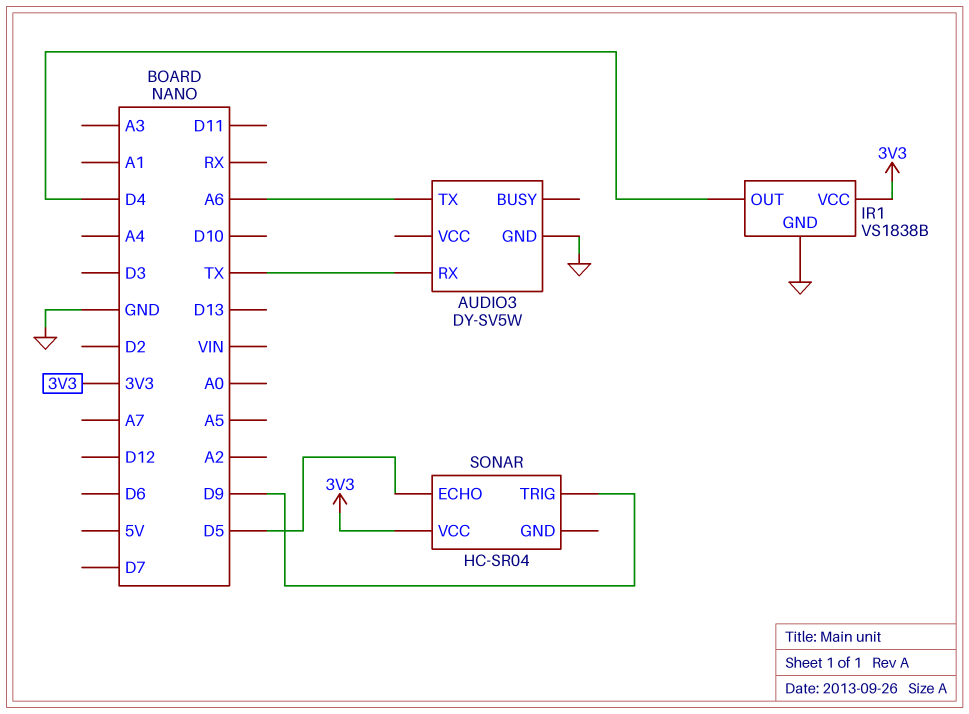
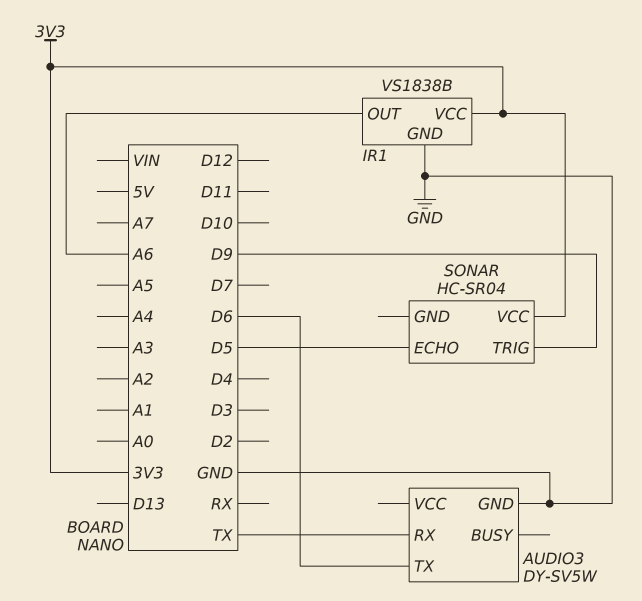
AUDIO3 pin TX: A6 -> D6
IR1 pin OUT: D4 -> A6

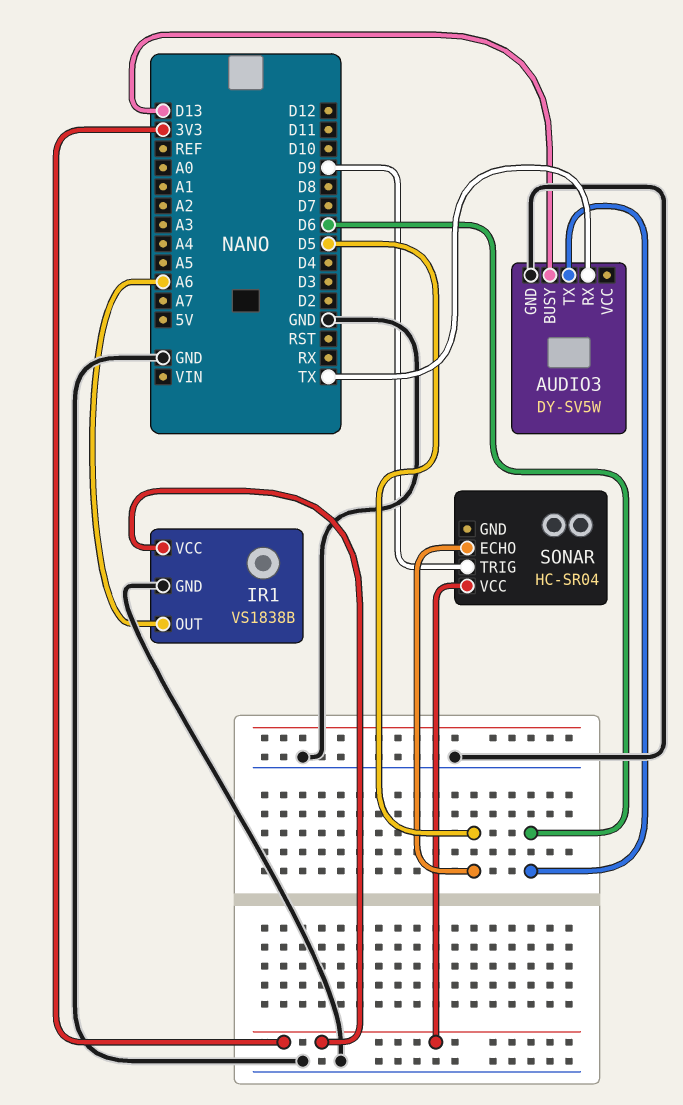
AUDIO3 pin BUSY: none -> D13

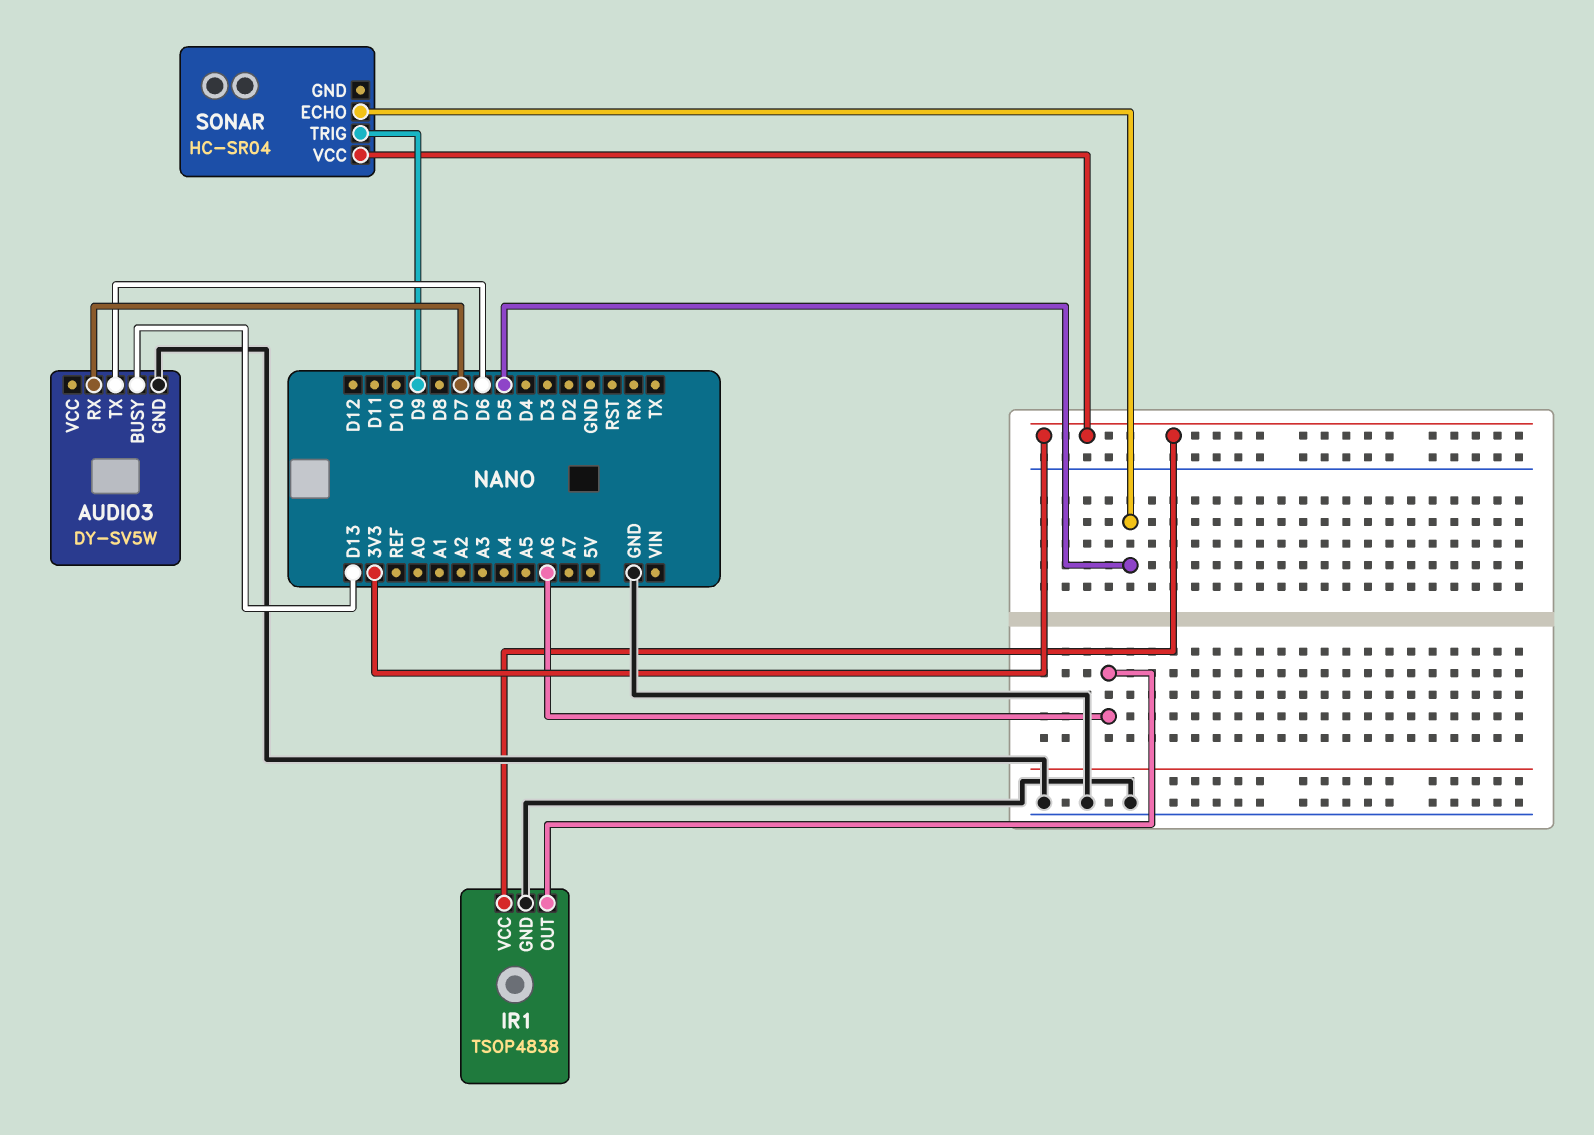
AUDIO3 pin RX: TX -> D7
IR1: VS1838B -> TSOP4838

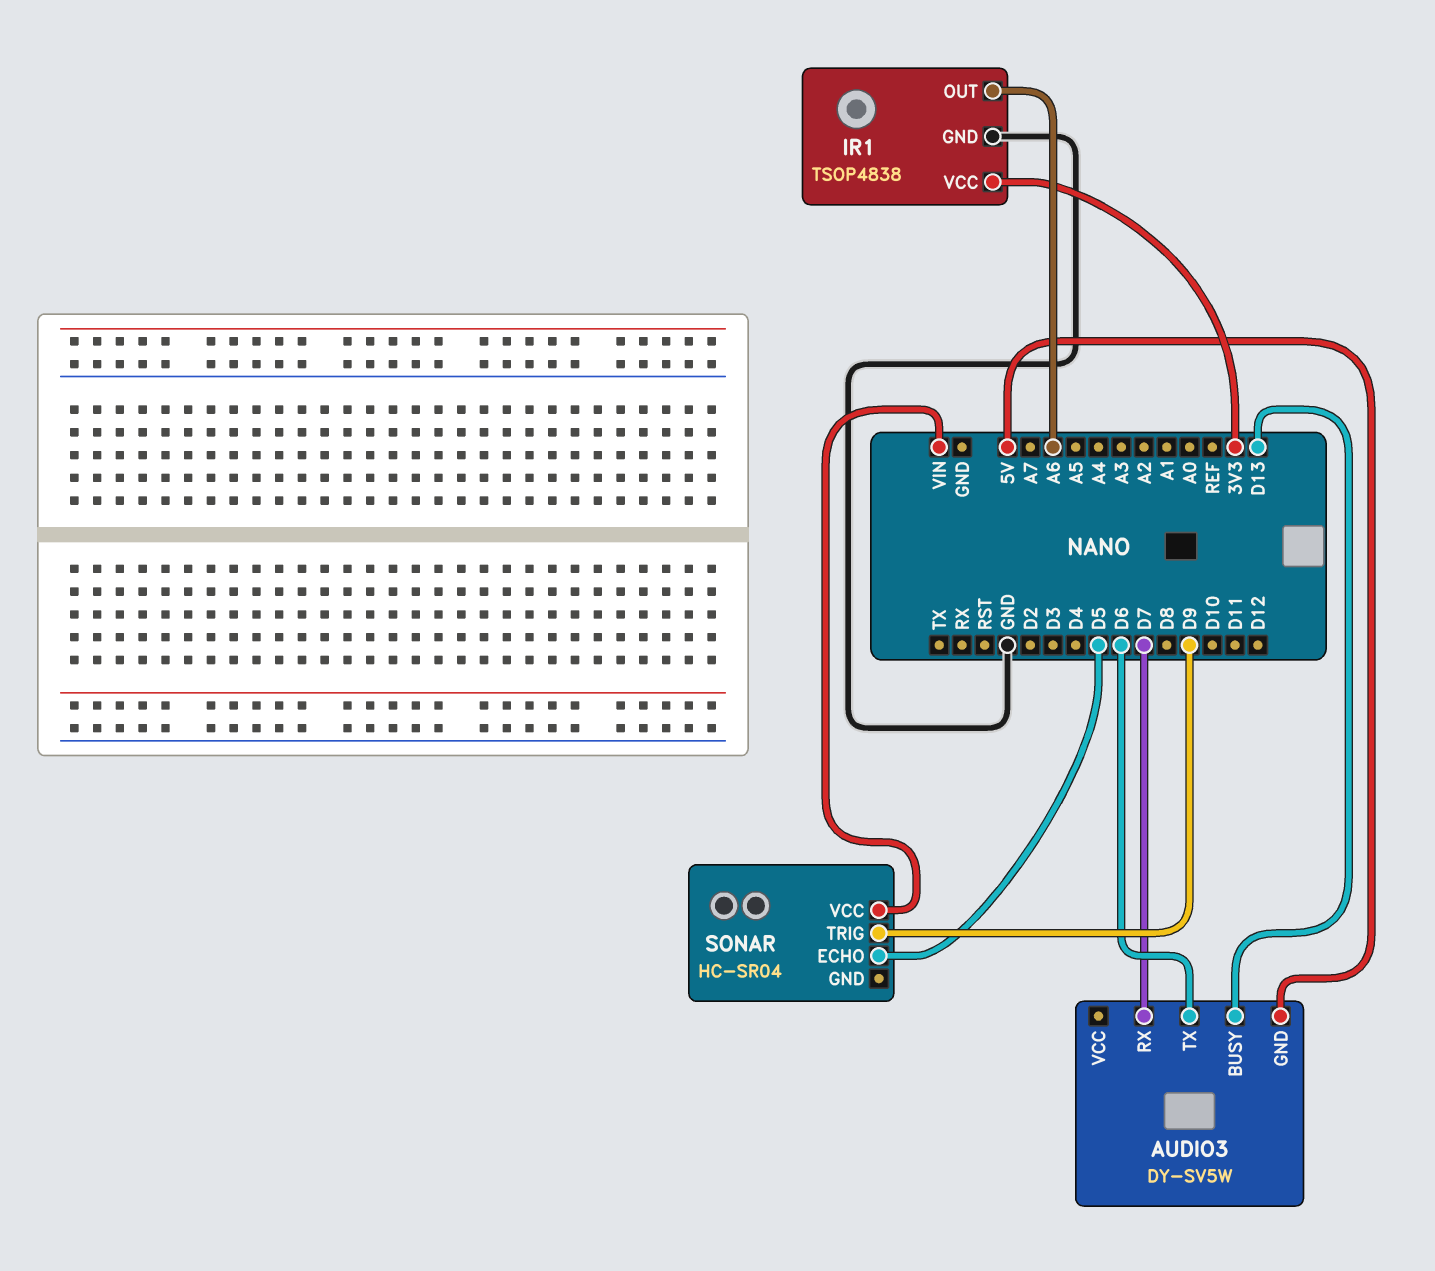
AUDIO3 pin GND: GND -> 5V
SONAR pin VCC: 3V3 -> VIN

